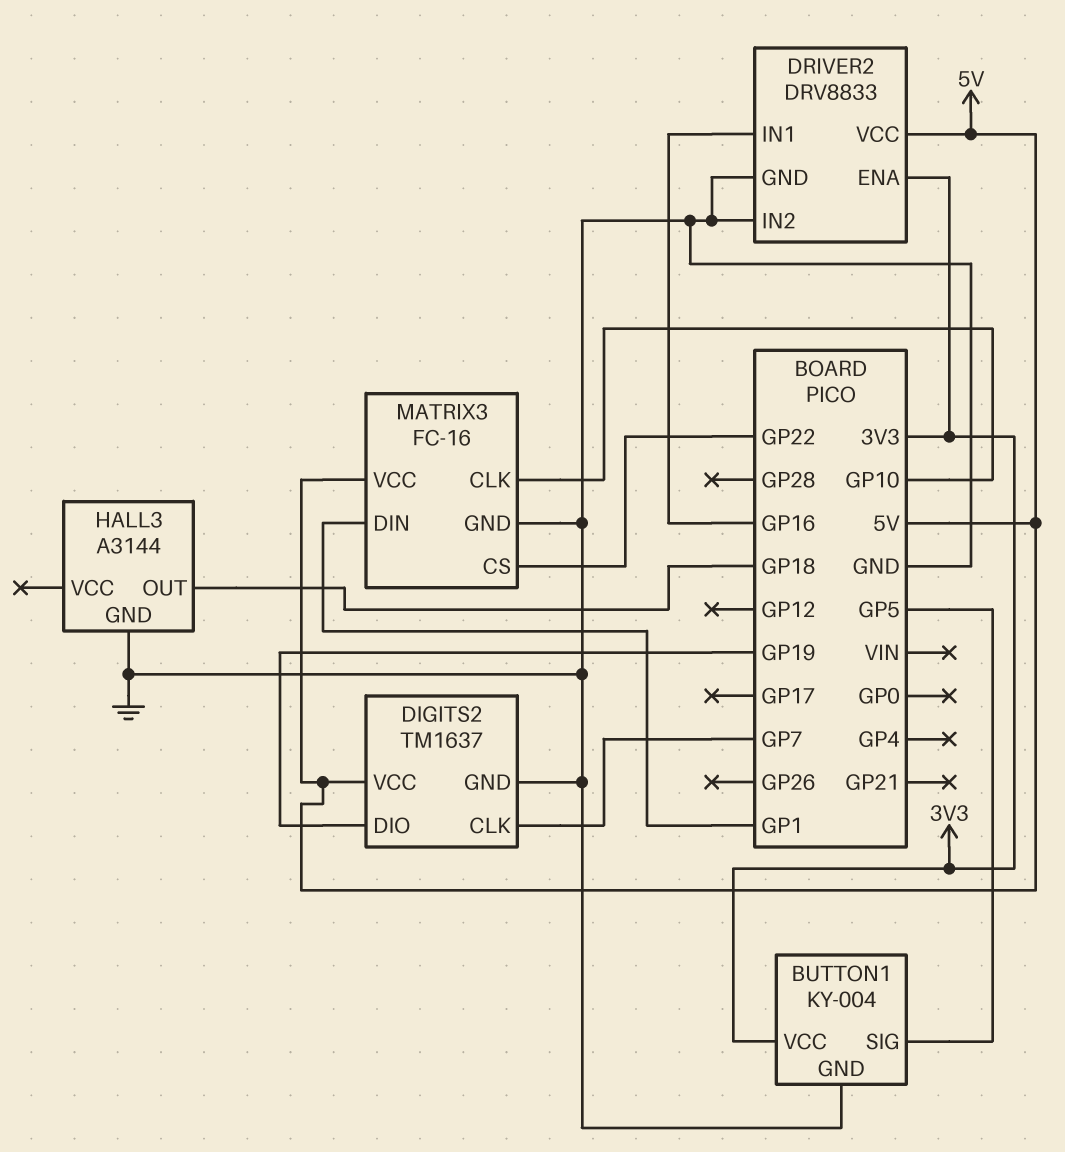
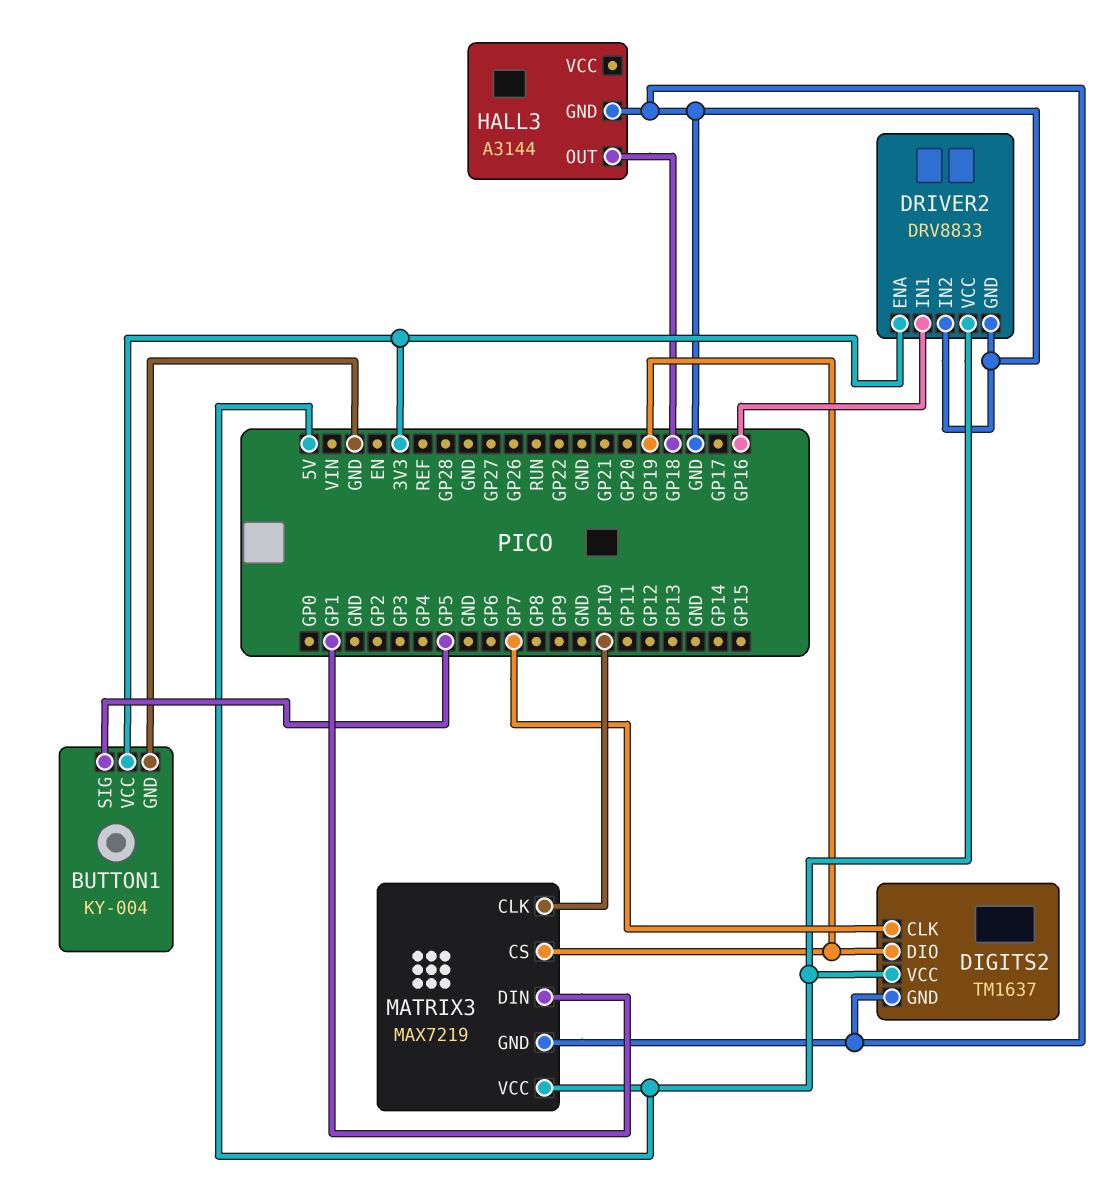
MATRIX3: FC-16 -> MAX7219
MATRIX3 pin CS: GP22 -> GP19

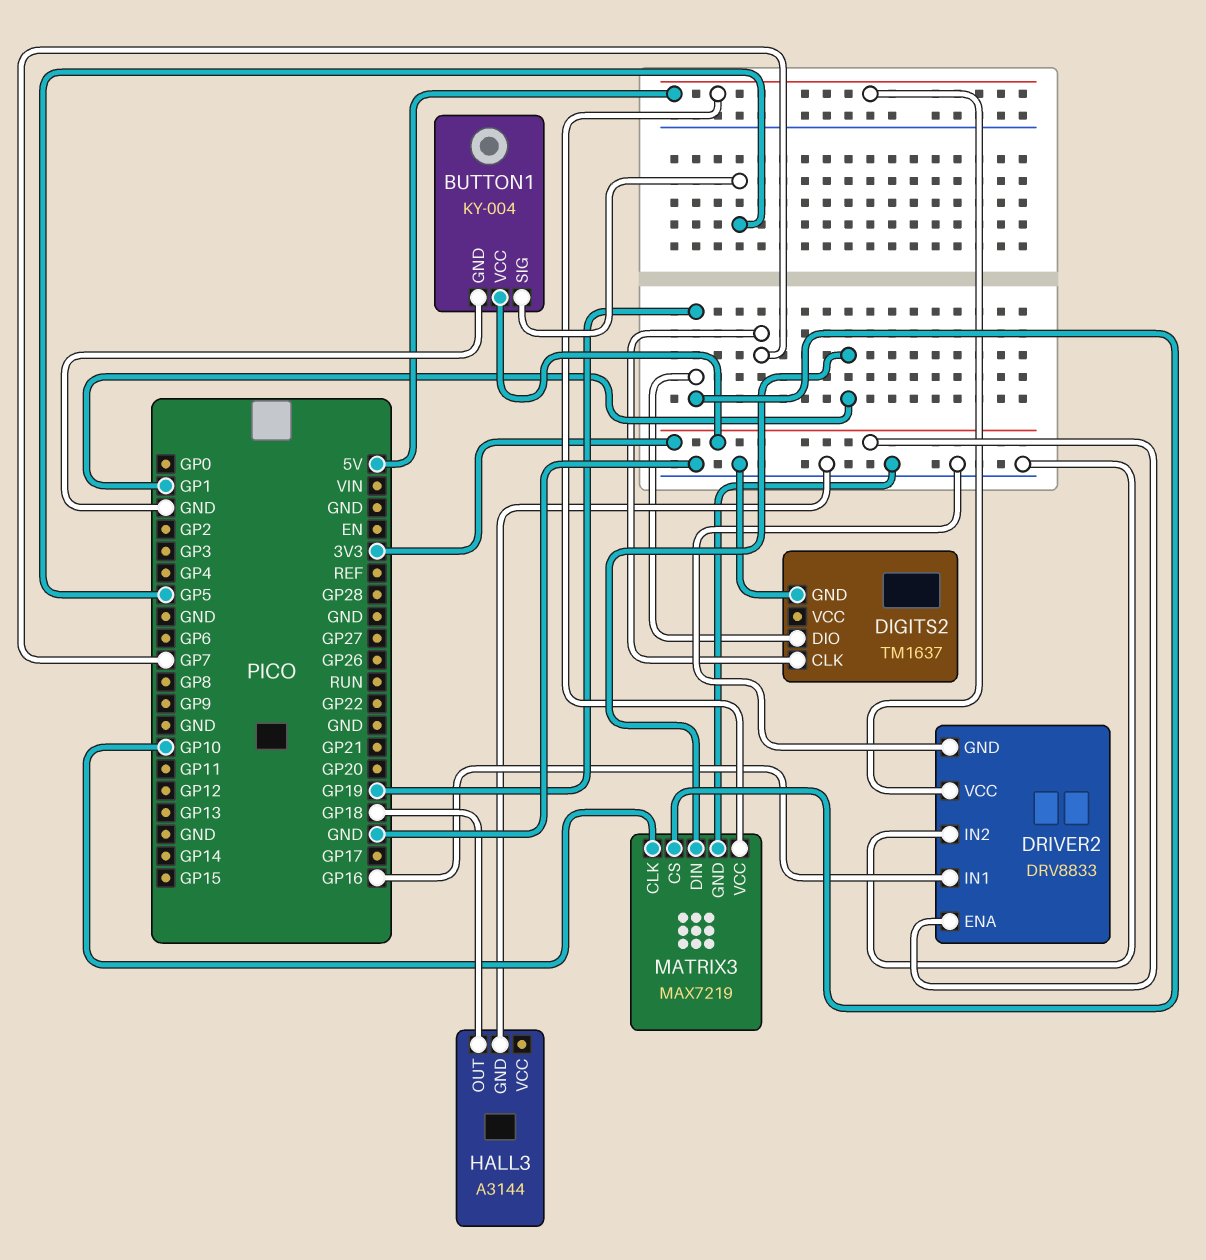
DIGITS2 pin VCC: 5V -> none

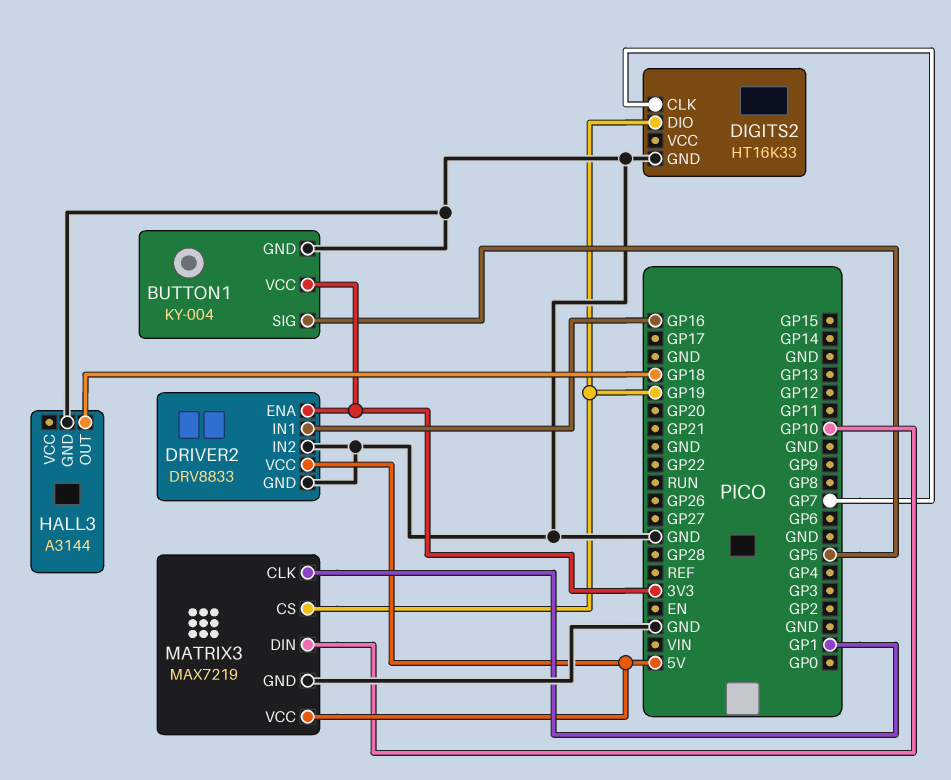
DIGITS2: TM1637 -> HT16K33
MATRIX3 pin CLK: GP10 -> GP1
MATRIX3 pin DIN: GP1 -> GP10

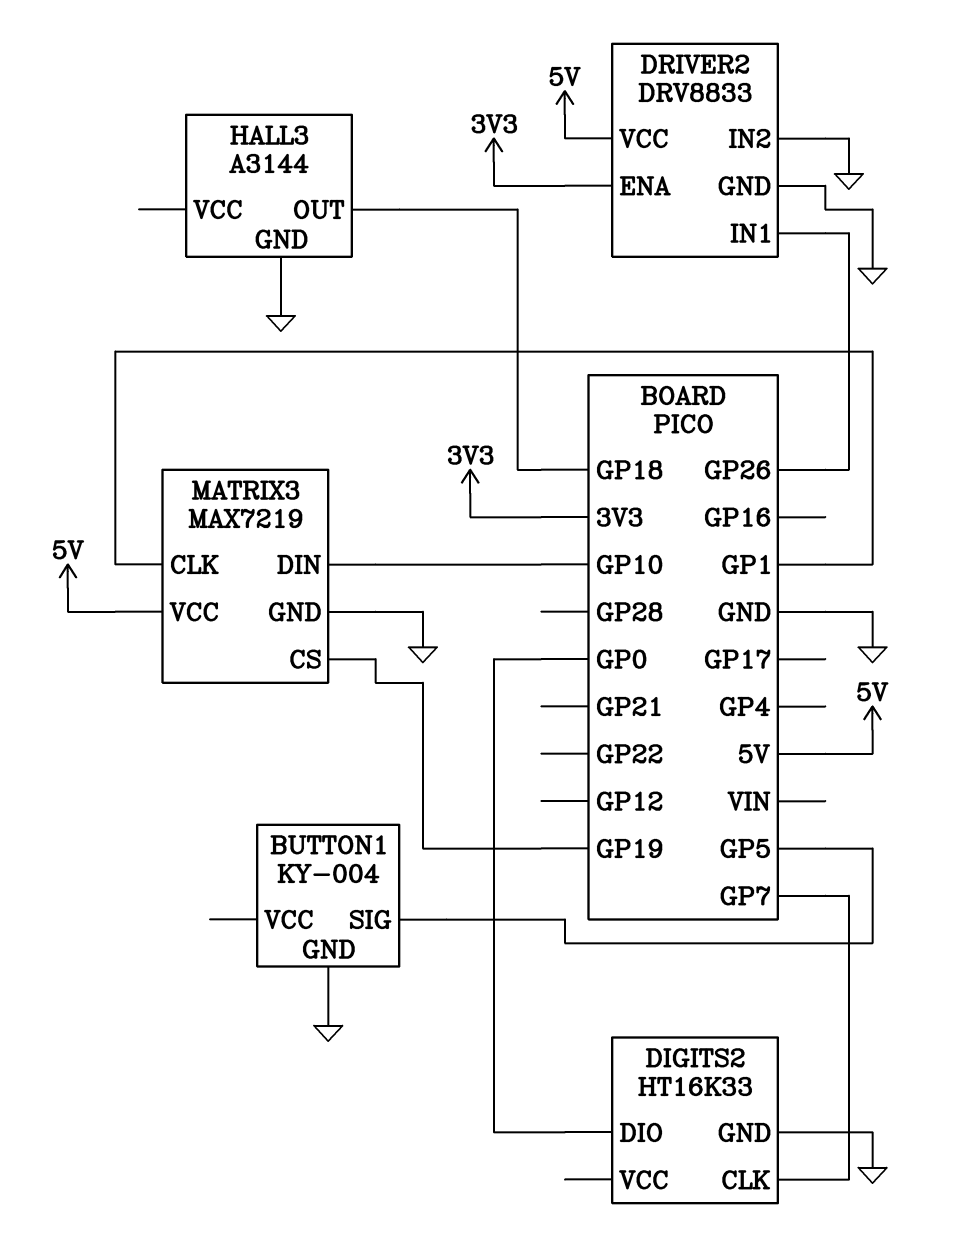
BUTTON1 pin VCC: 3V3 -> none
DIGITS2 pin DIO: GP19 -> GP0
DRIVER2 pin IN1: GP16 -> GP26

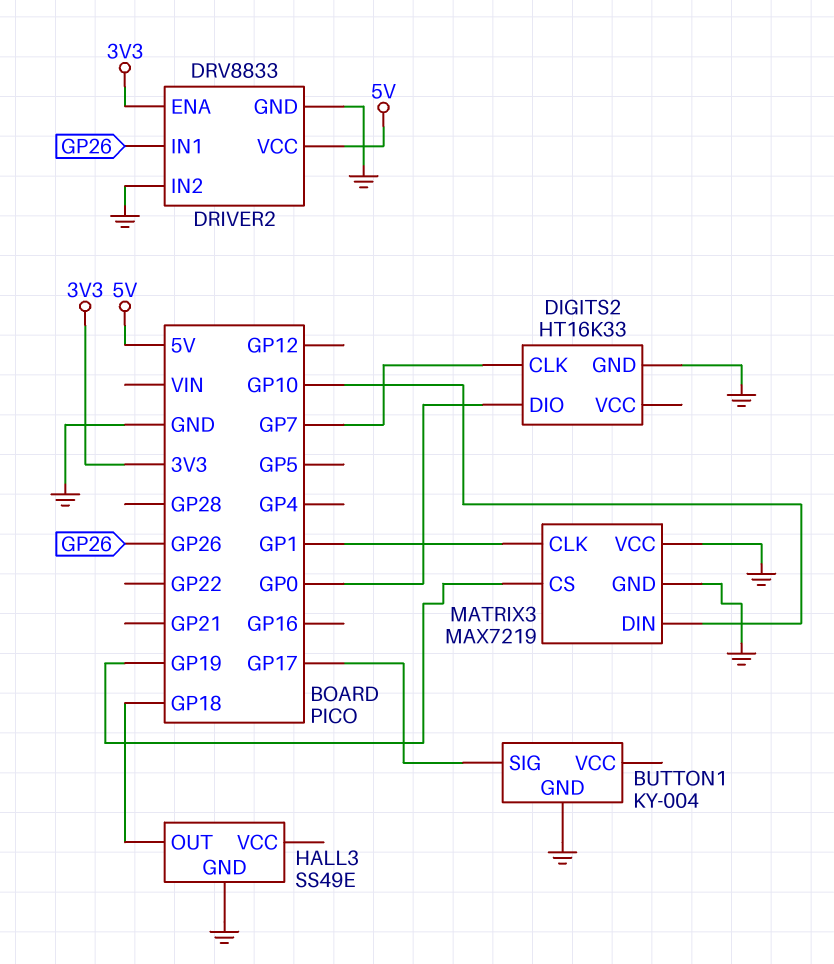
BUTTON1 pin SIG: GP5 -> GP17
HALL3: A3144 -> SS49E
MATRIX3 pin VCC: 5V -> GND

